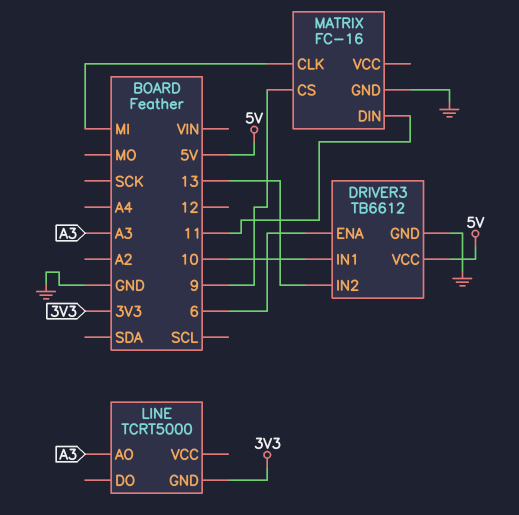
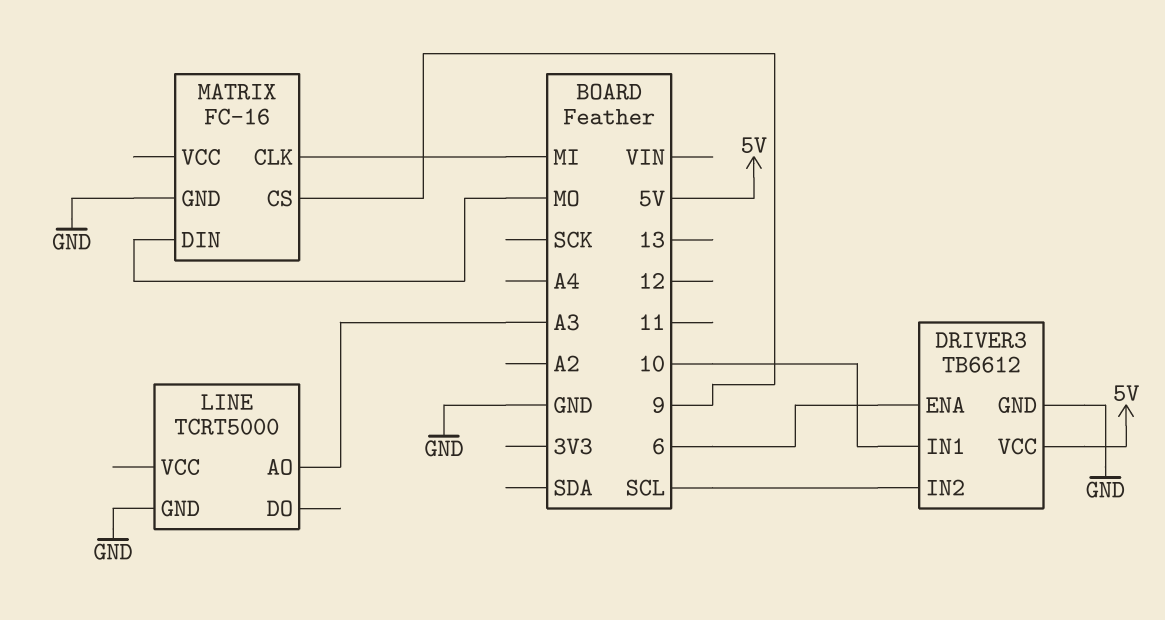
DRIVER3 pin IN2: 13 -> SCL
LINE pin GND: 3V3 -> GND
MATRIX pin DIN: 11 -> MO

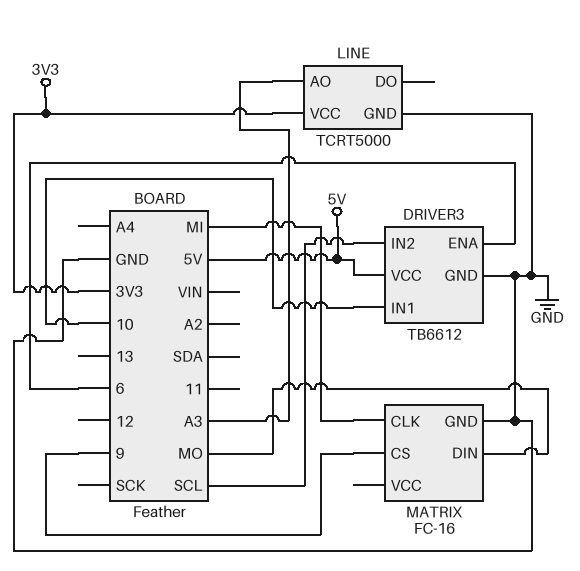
LINE pin VCC: none -> 3V3

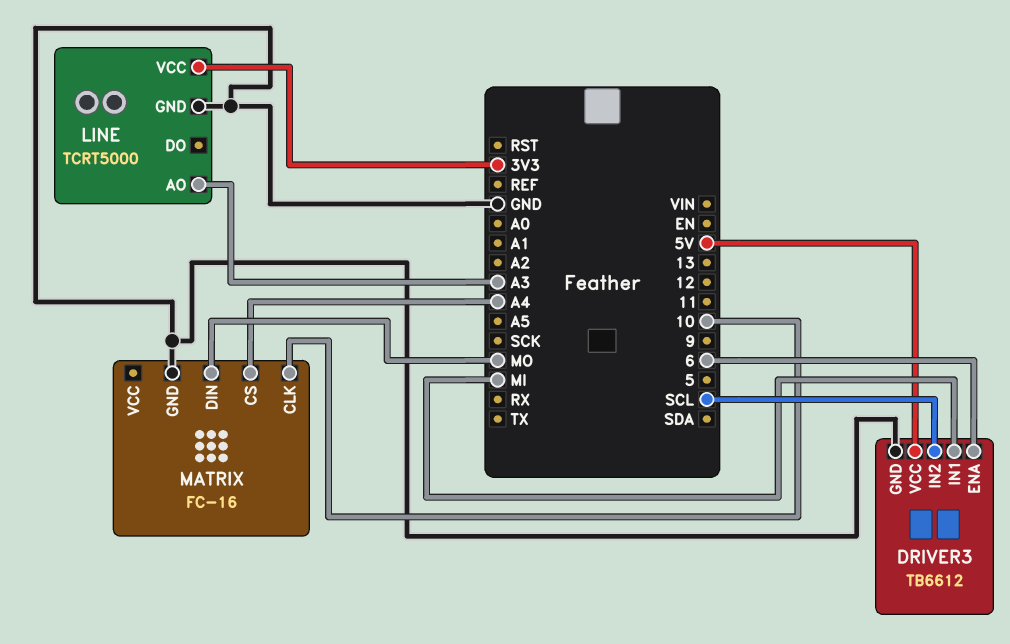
DRIVER3 pin IN1: 10 -> MI
MATRIX pin CLK: MI -> 10
MATRIX pin CS: 9 -> A4

